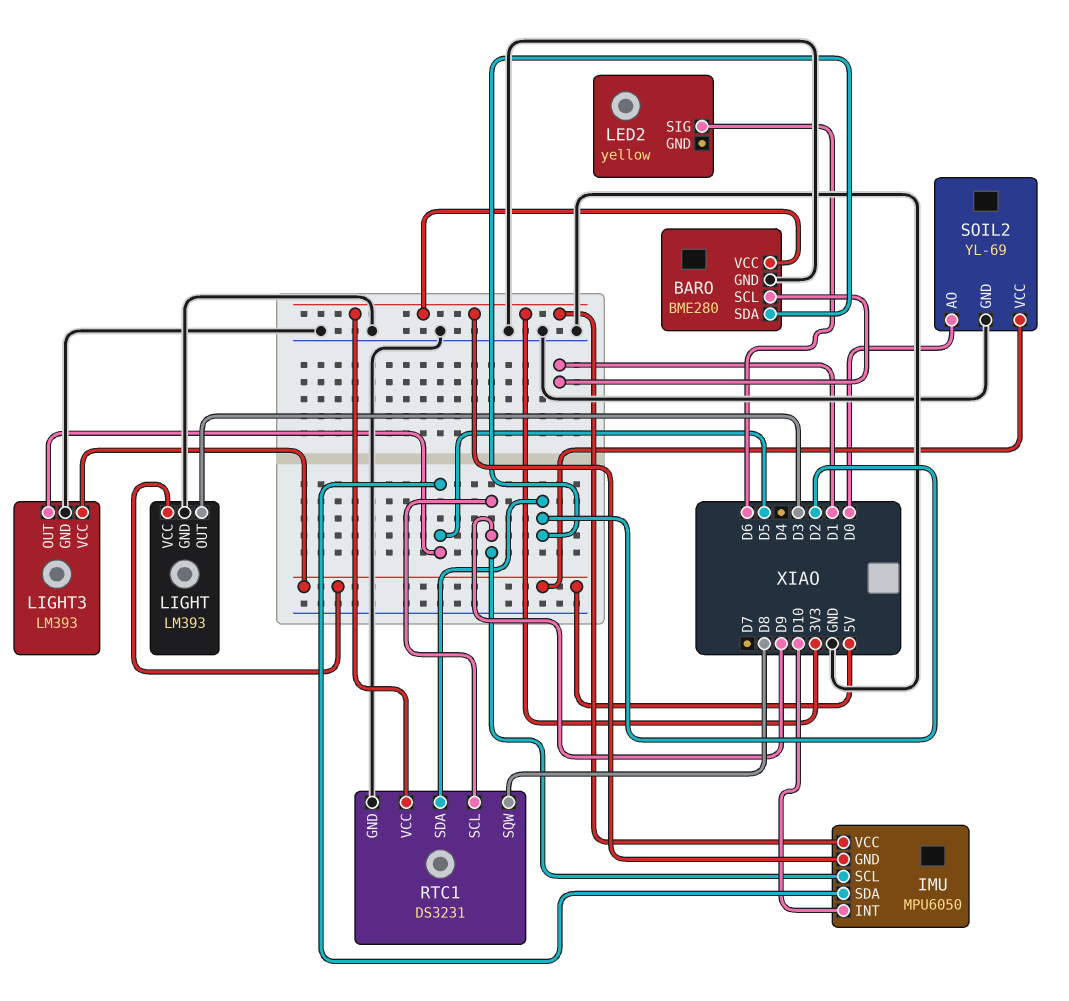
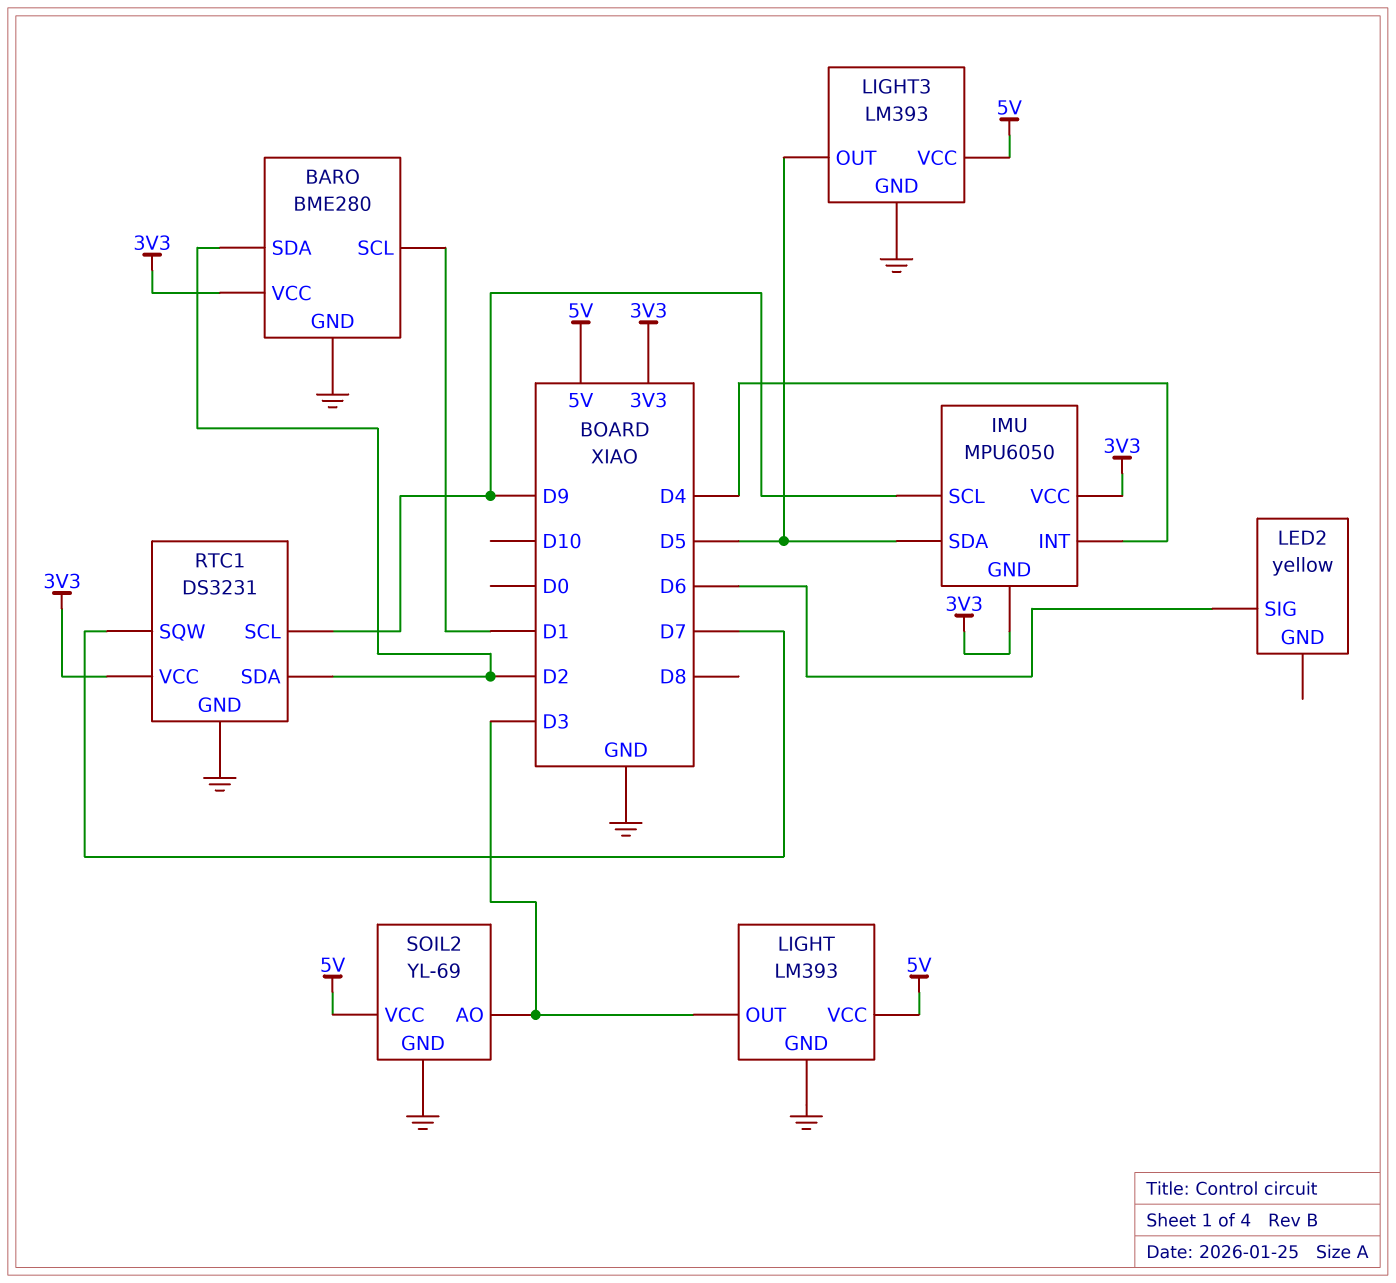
IMU pin INT: D10 -> D4
RTC1 pin SQW: D8 -> D7
SOIL2 pin AO: D0 -> D3

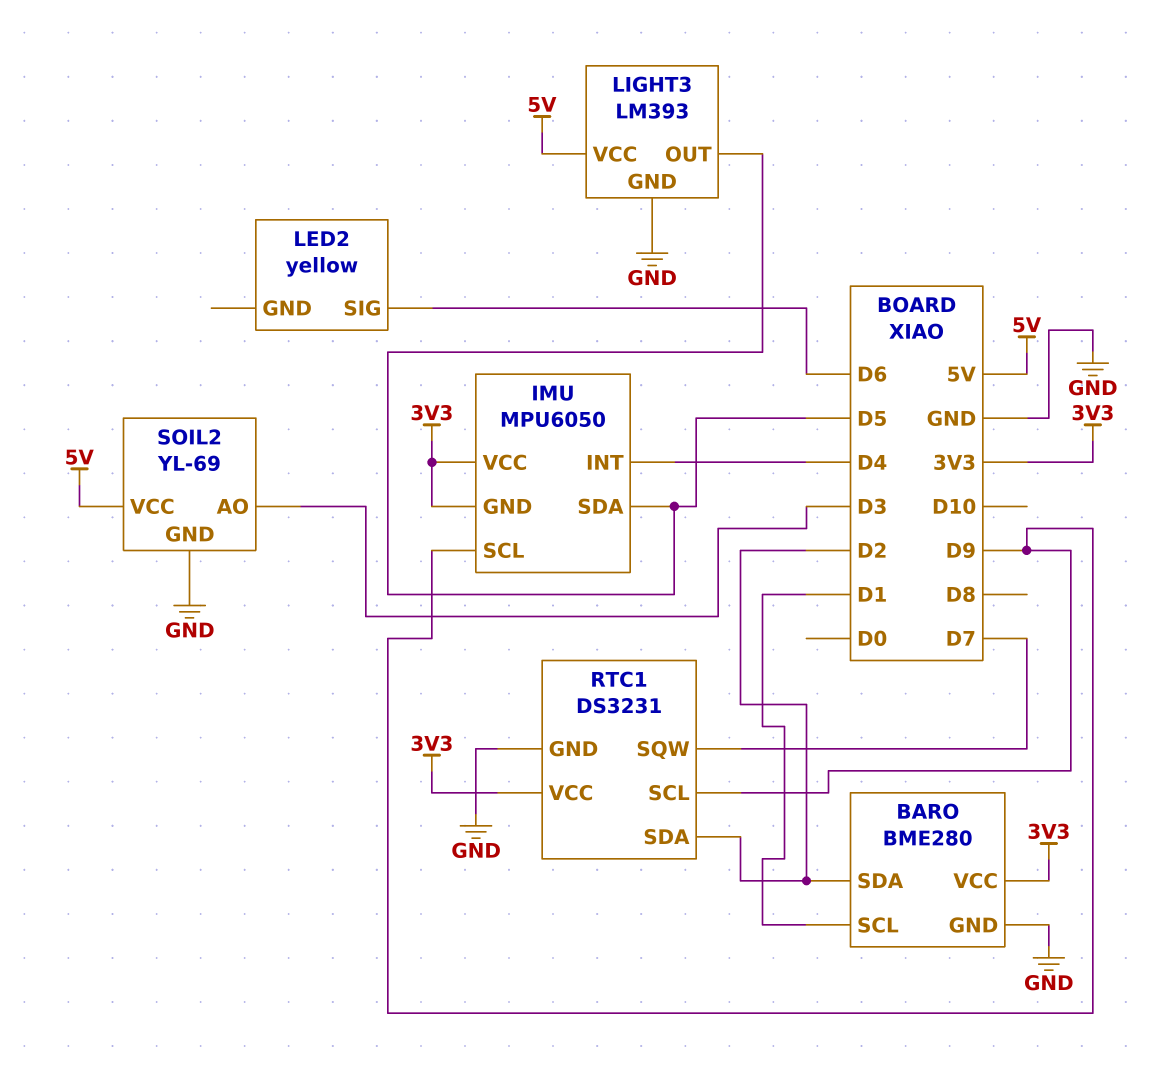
LIGHT: LM393 -> none
LIGHT pin GND: GND -> none
LIGHT pin OUT: D3 -> none
LIGHT pin VCC: 5V -> none

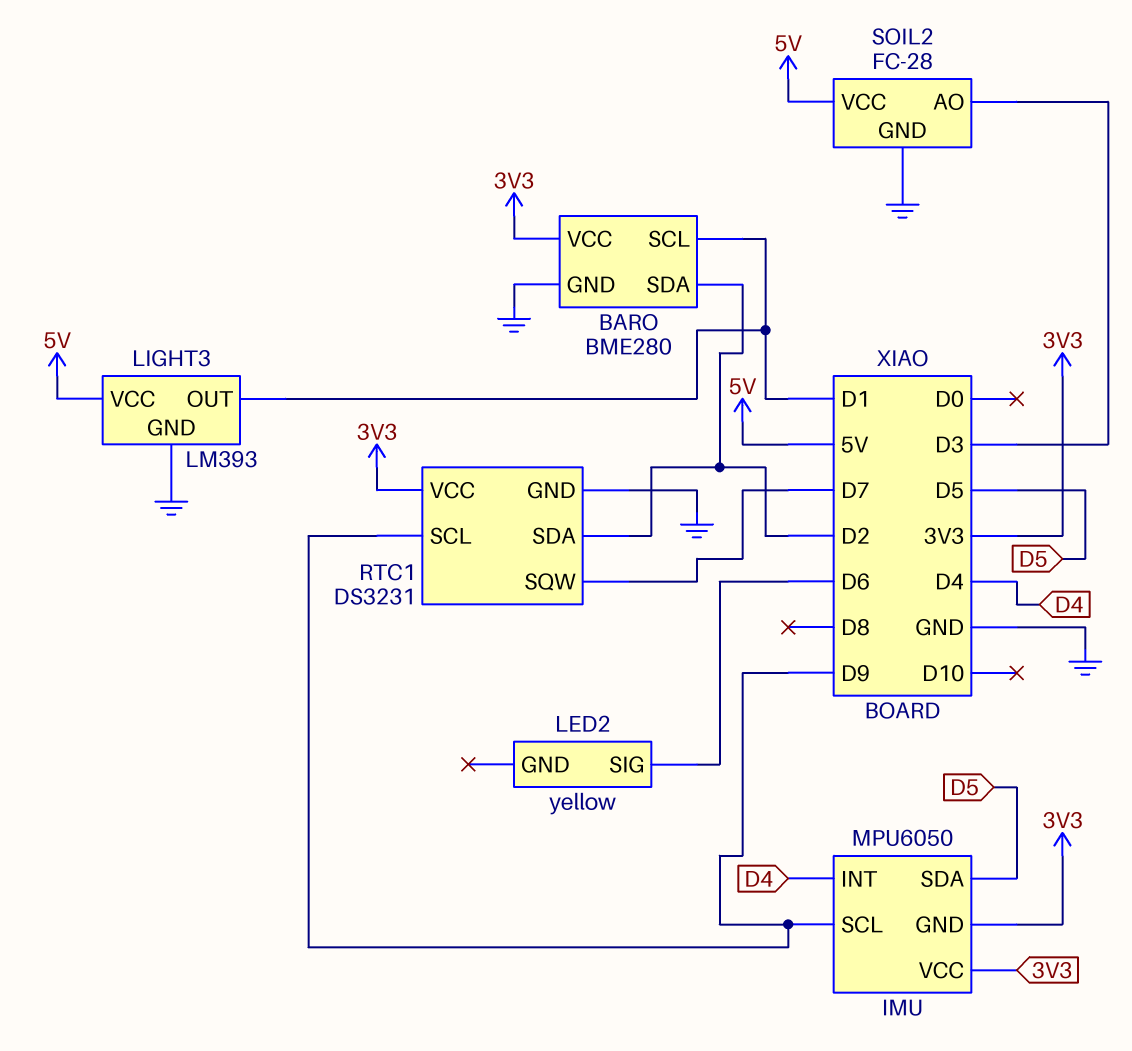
LIGHT3 pin OUT: D5 -> D1
SOIL2: YL-69 -> FC-28

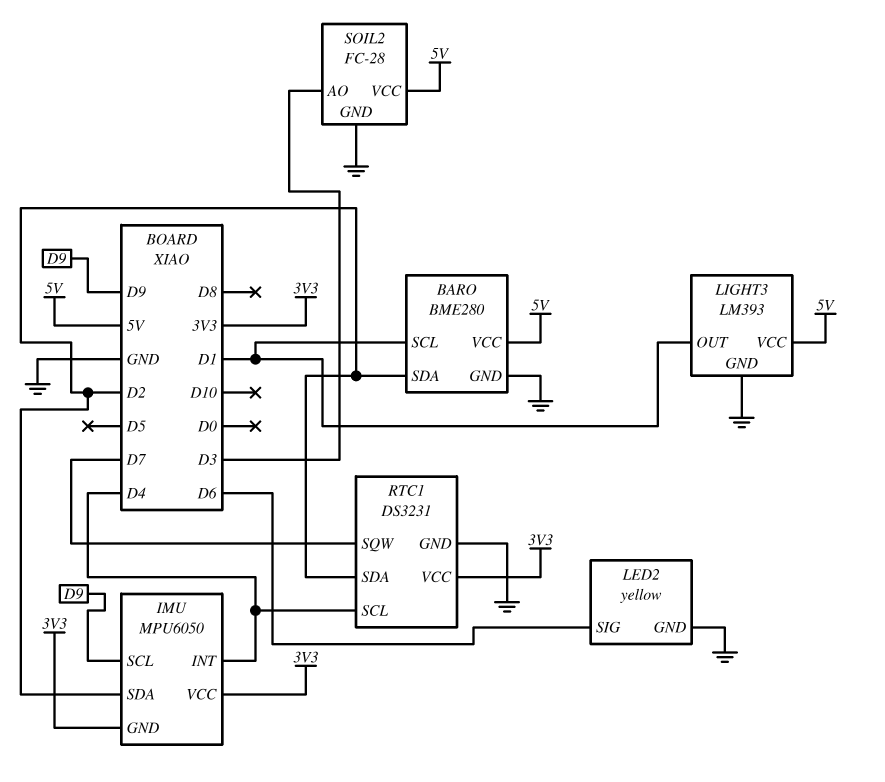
BARO pin VCC: 3V3 -> 5V
IMU pin SDA: D5 -> D2
LED2 pin GND: none -> GND
RTC1 pin SCL: D9 -> D4

